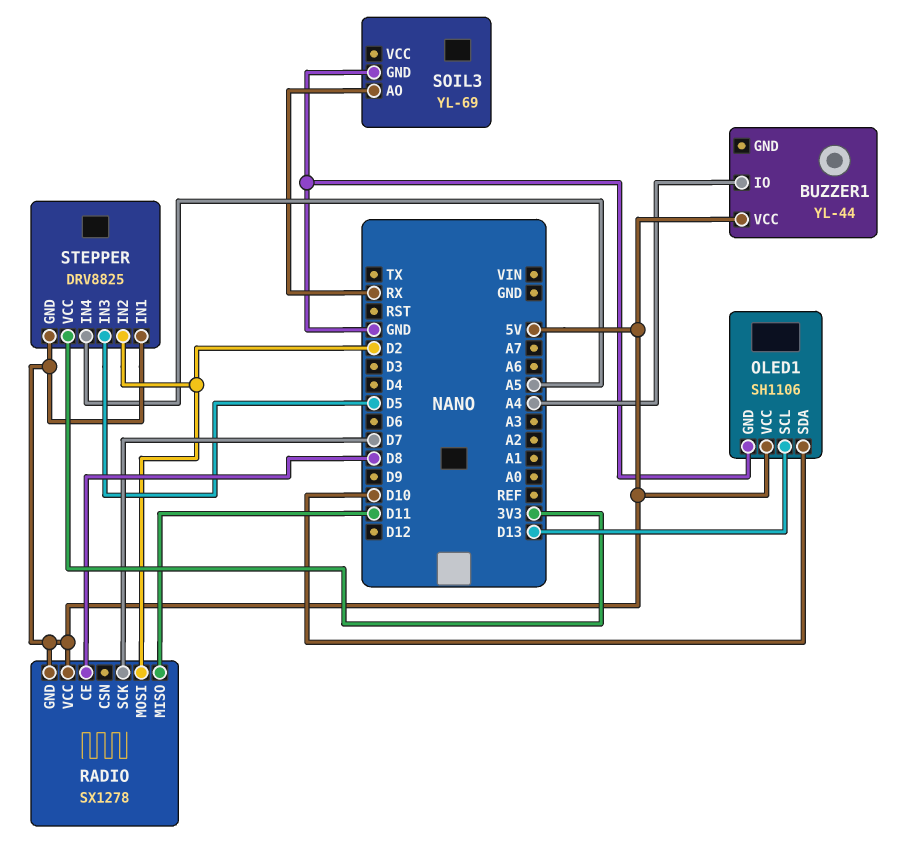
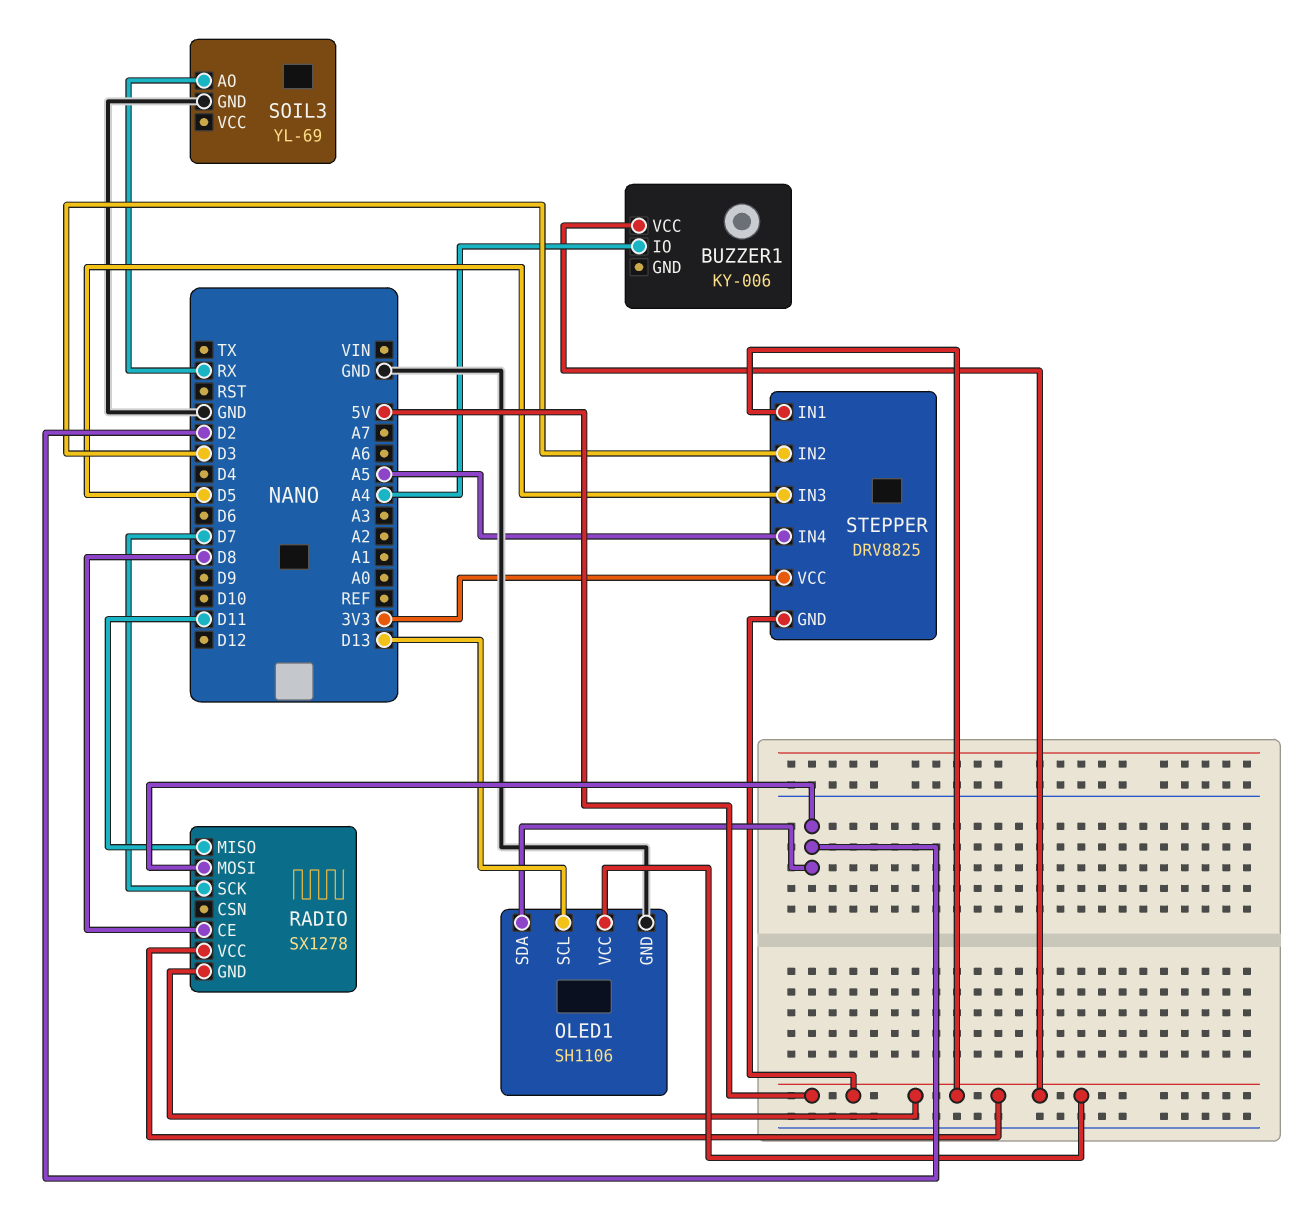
BUZZER1: YL-44 -> KY-006
OLED1 pin SDA: D10 -> D2
STEPPER pin IN2: D2 -> D3

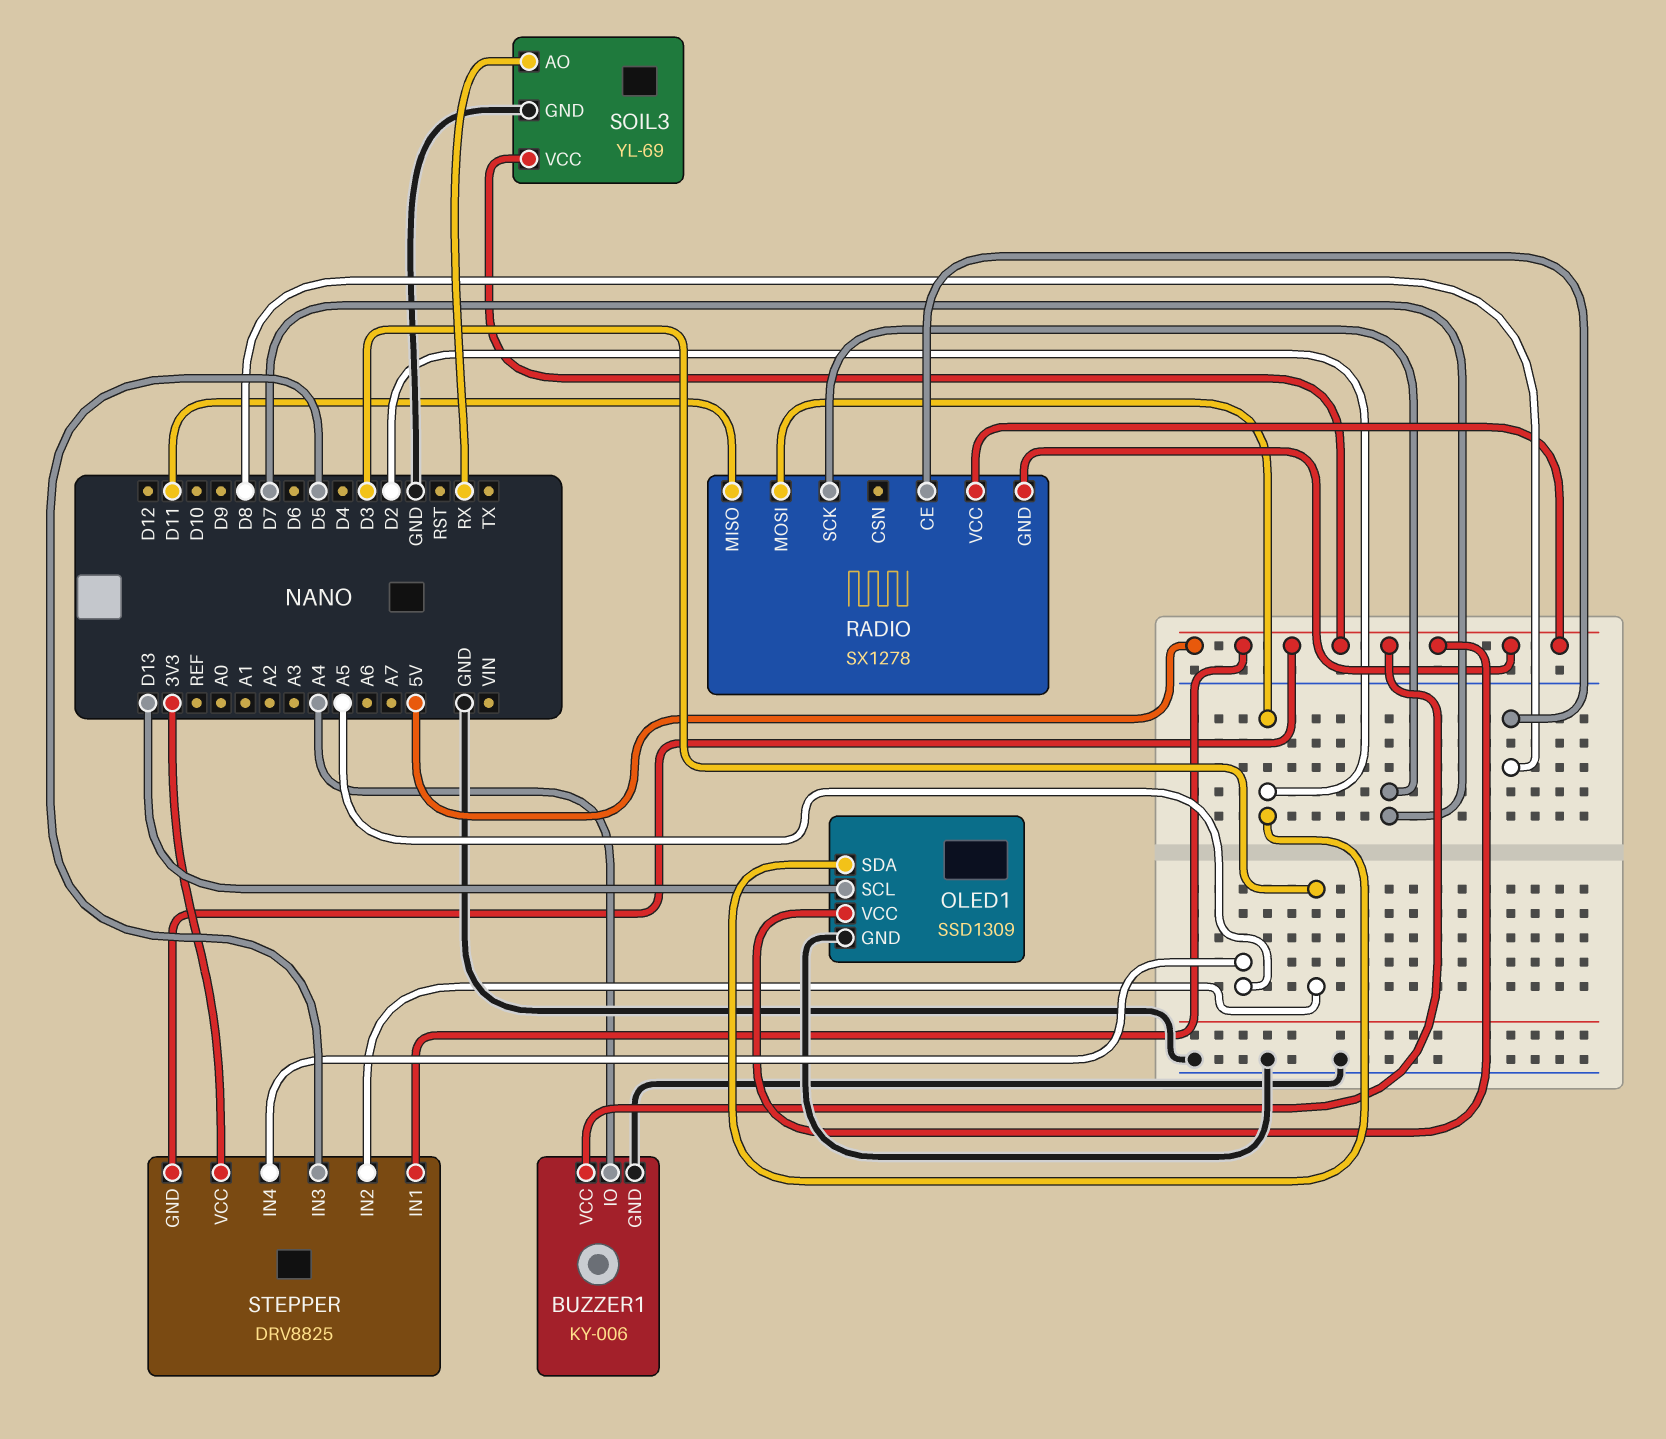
BUZZER1 pin GND: none -> GND
OLED1: SH1106 -> SSD1309
SOIL3 pin VCC: none -> 5V

